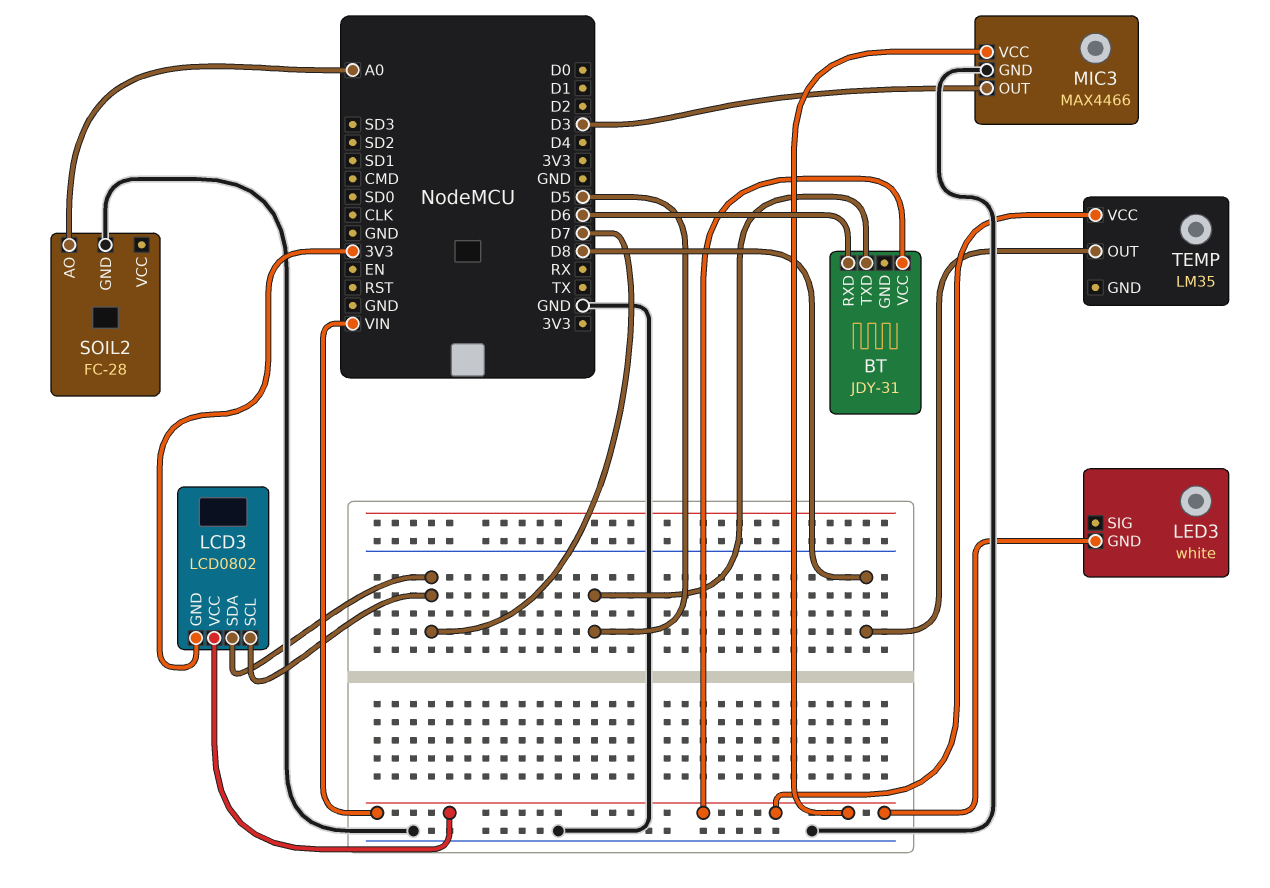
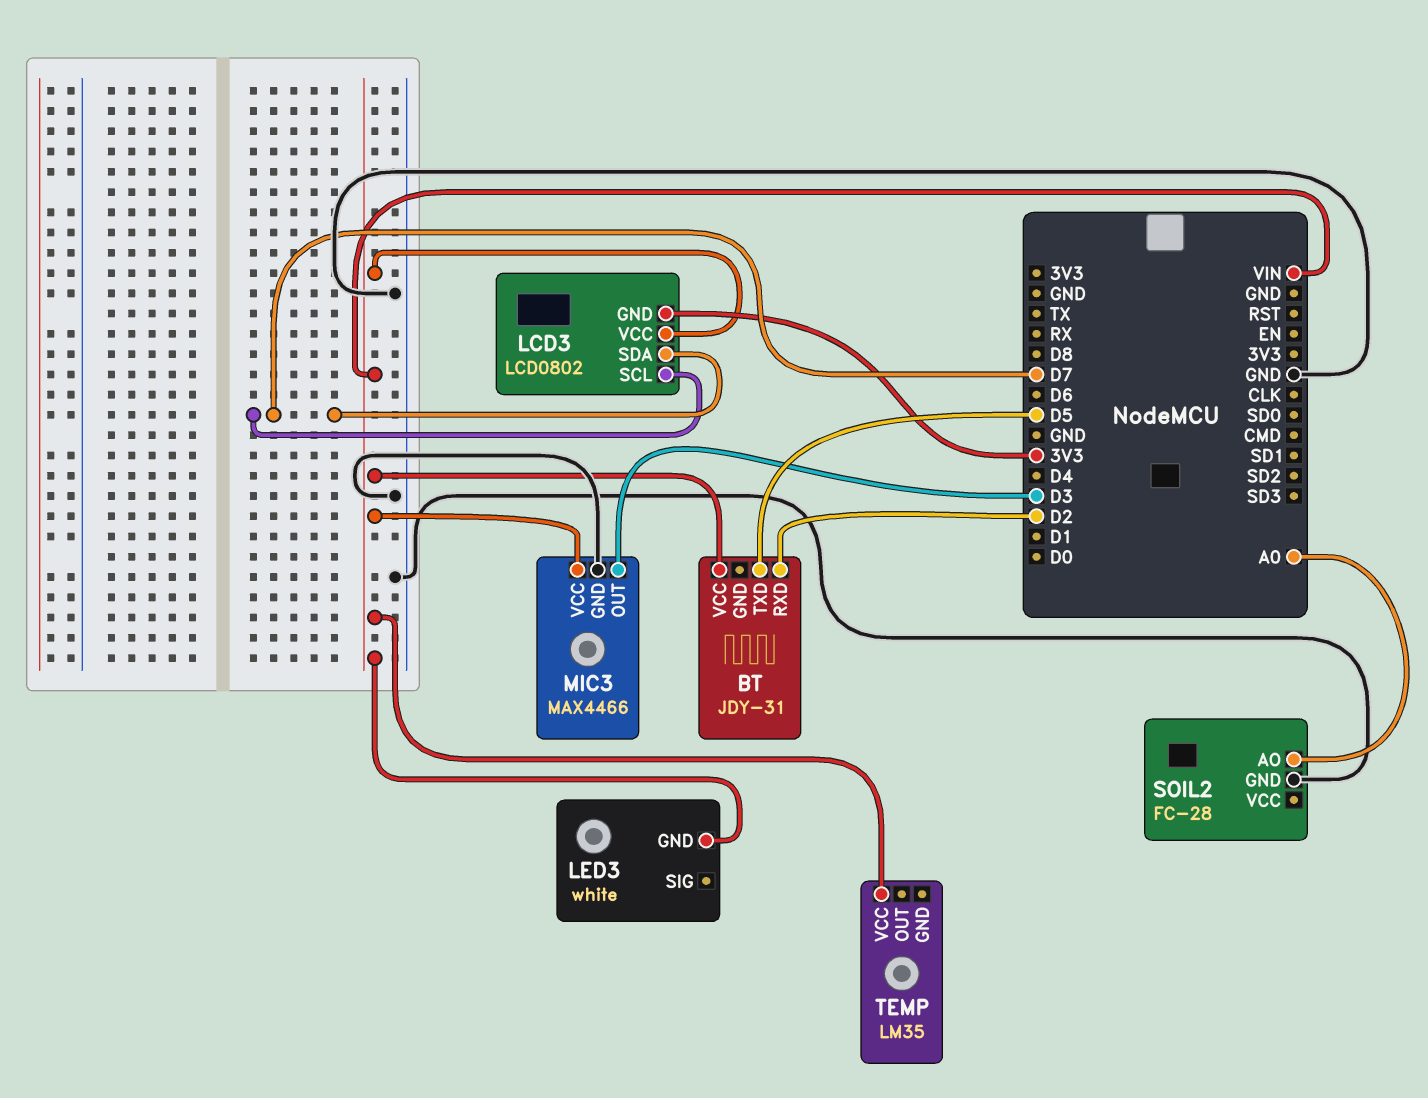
BT pin RXD: D6 -> D2
TEMP pin OUT: D8 -> none

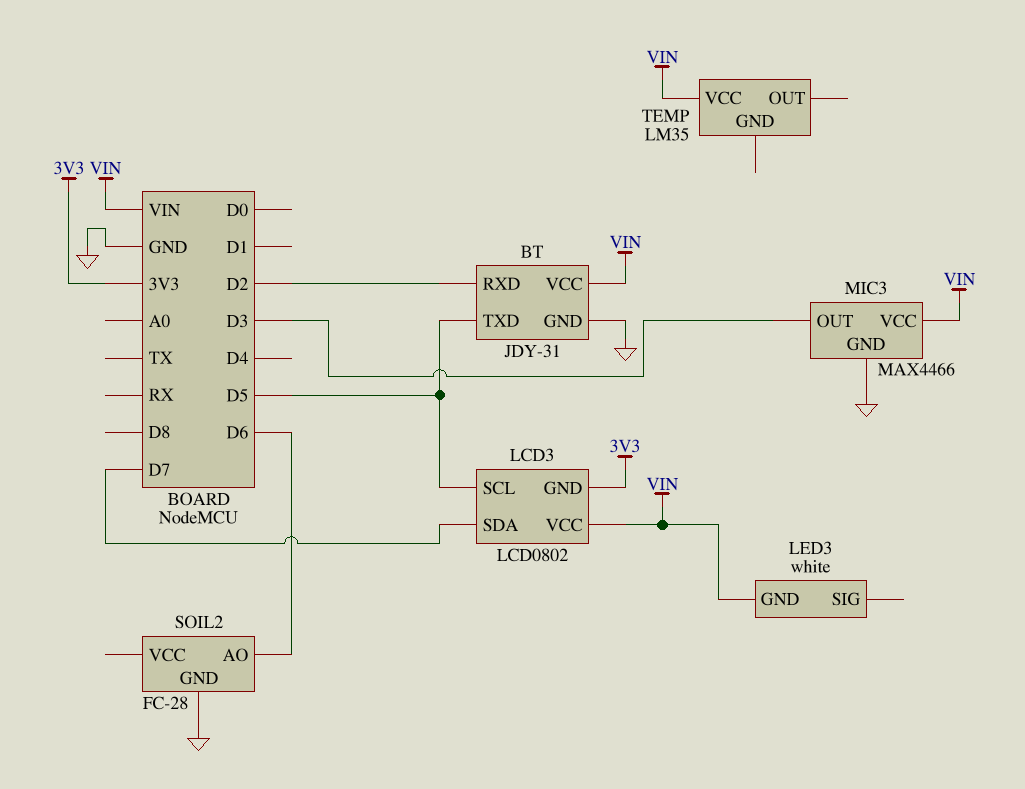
BT pin GND: none -> GND
LCD3 pin SCL: D7 -> D5
SOIL2 pin AO: A0 -> D6

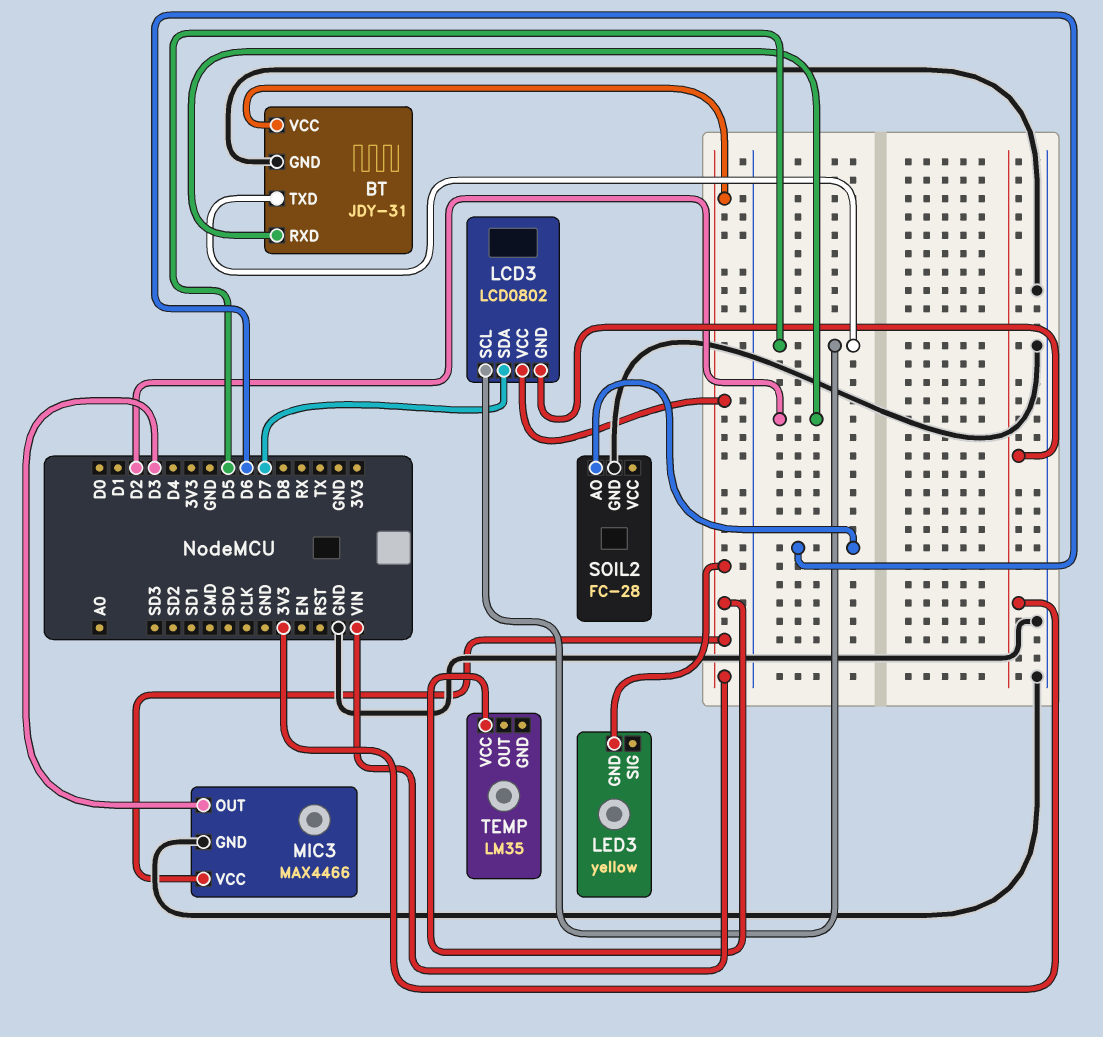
LED3: white -> yellow

